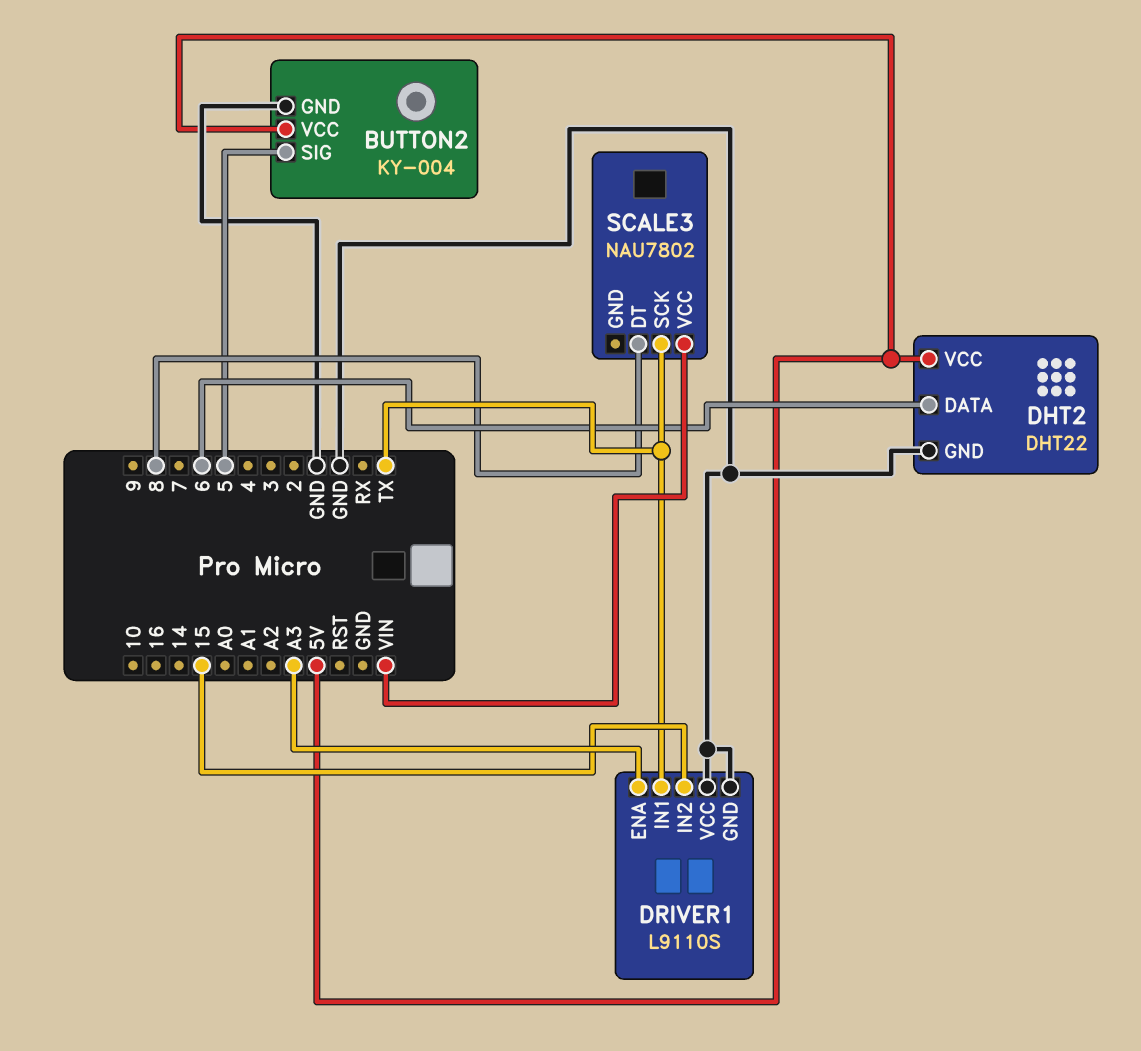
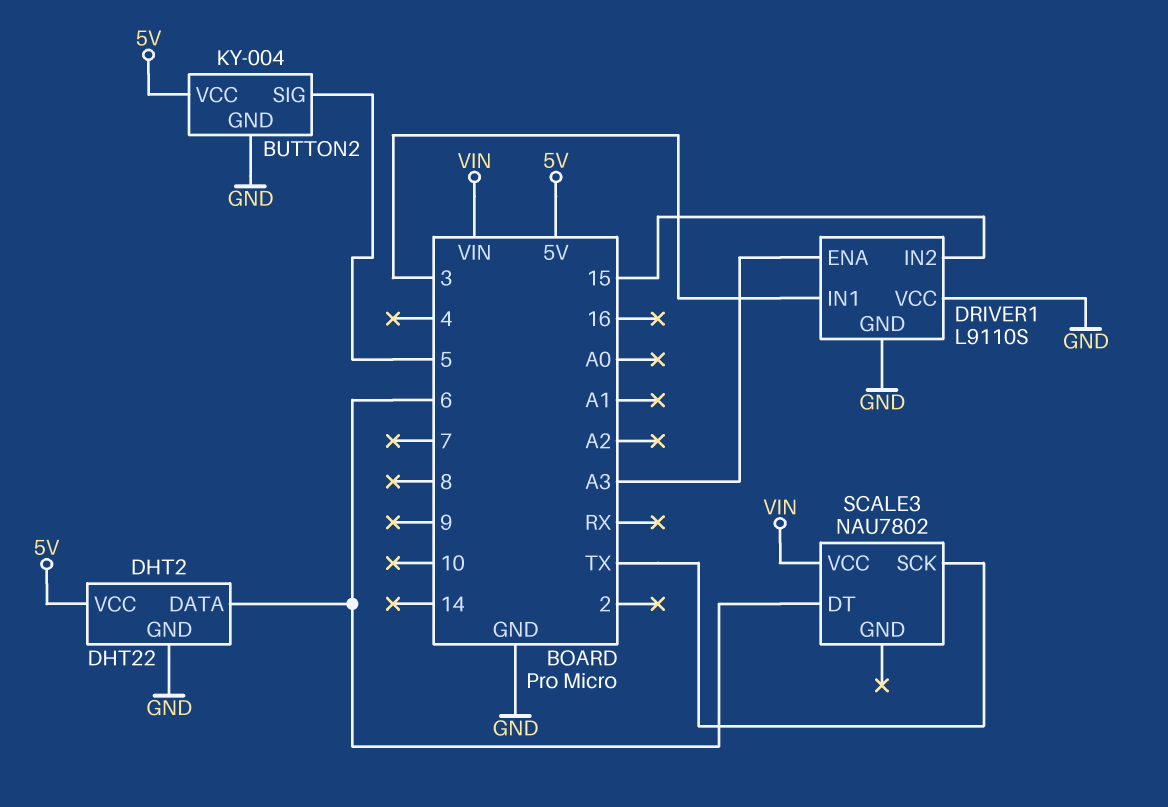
DRIVER1 pin IN1: TX -> 3
SCALE3 pin DT: 8 -> 6

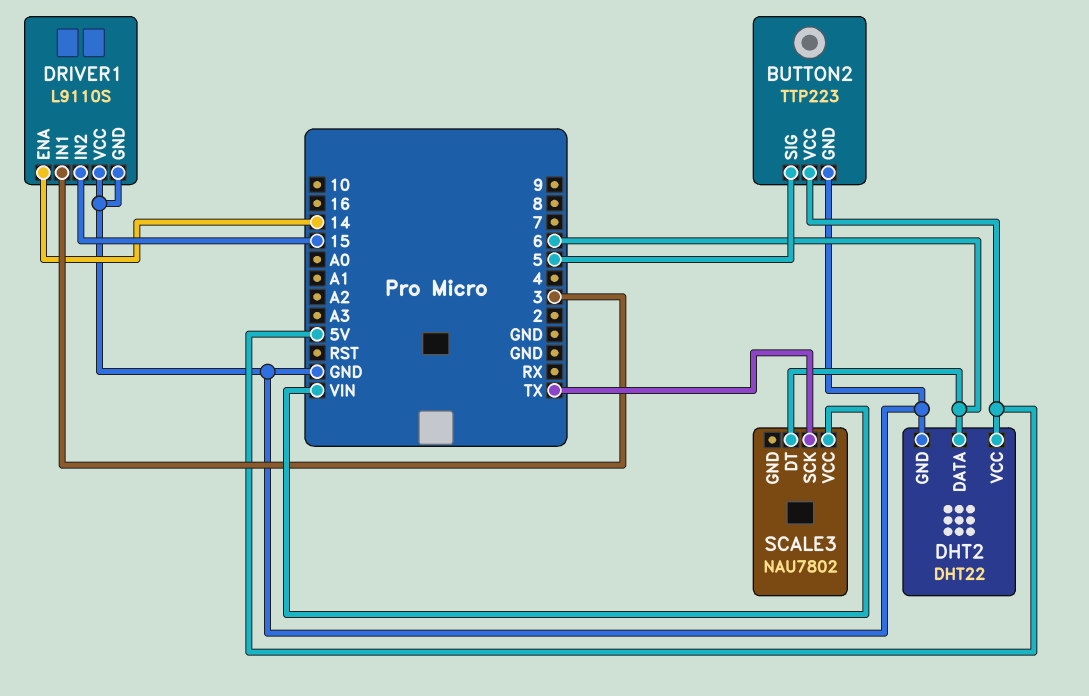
BUTTON2: KY-004 -> TTP223
DRIVER1 pin ENA: A3 -> 14

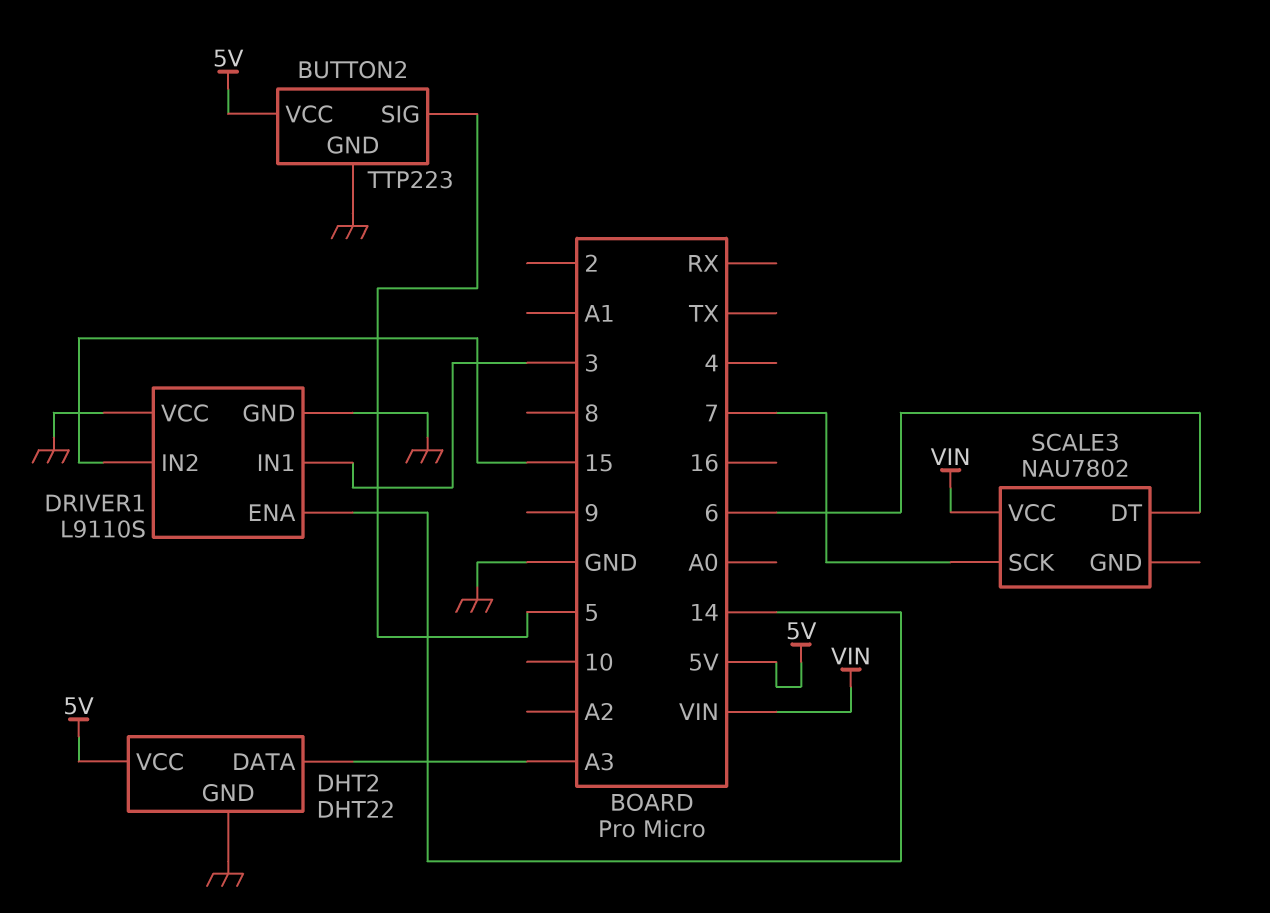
DHT2 pin DATA: 6 -> A3
SCALE3 pin SCK: TX -> 7

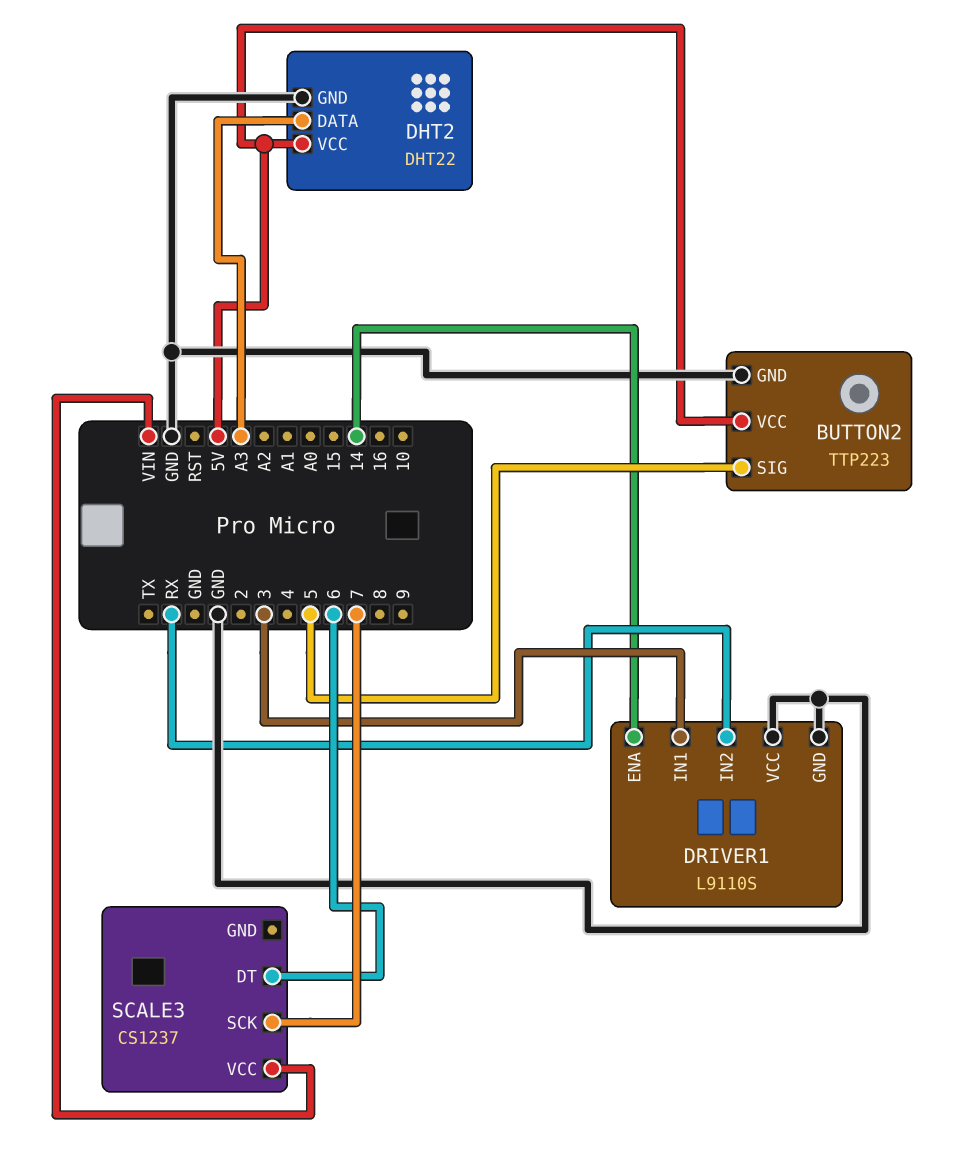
DRIVER1 pin IN2: 15 -> RX
SCALE3: NAU7802 -> CS1237

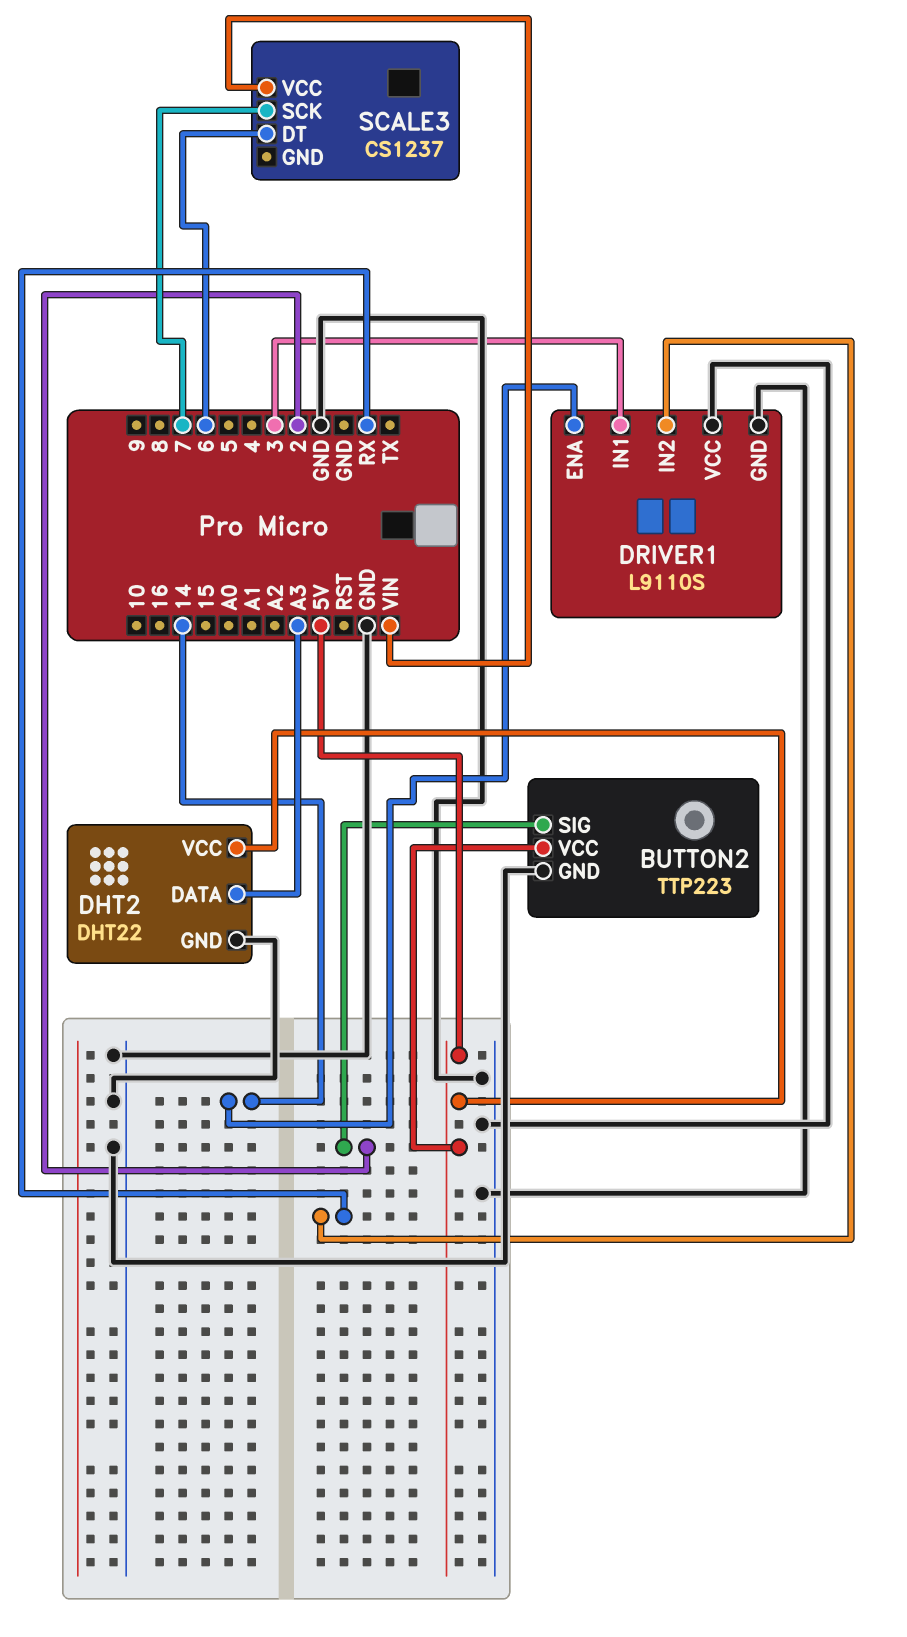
BUTTON2 pin SIG: 5 -> 2

